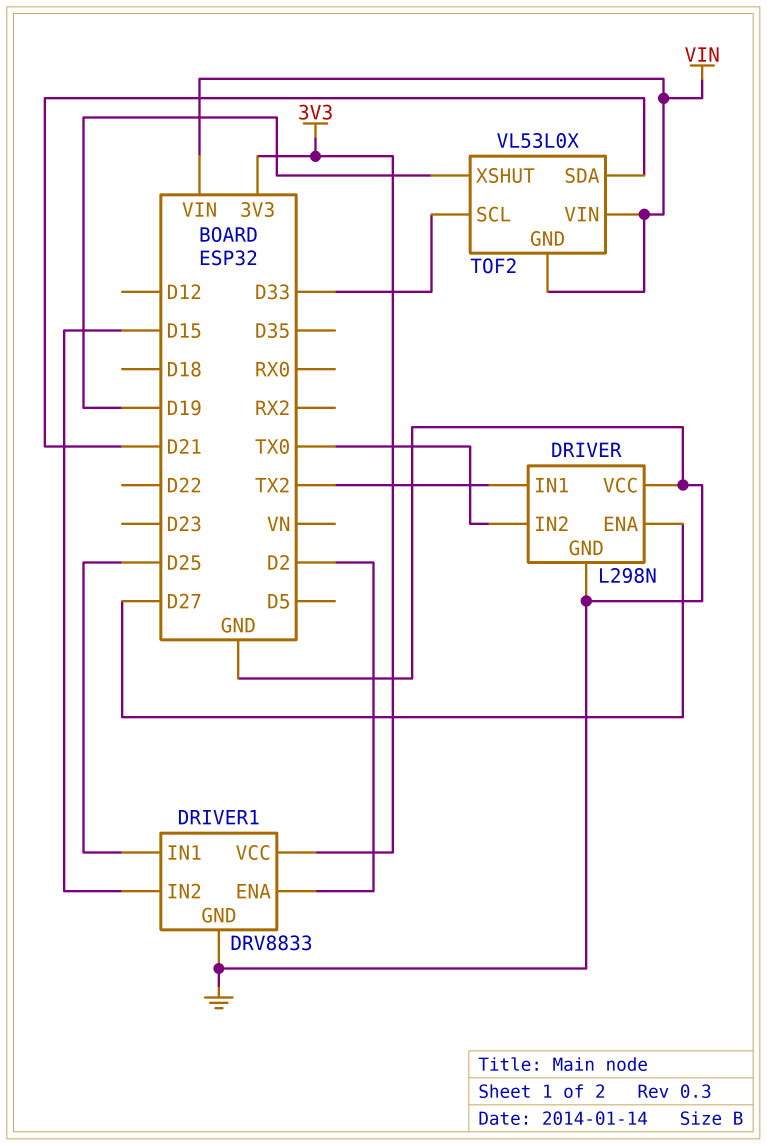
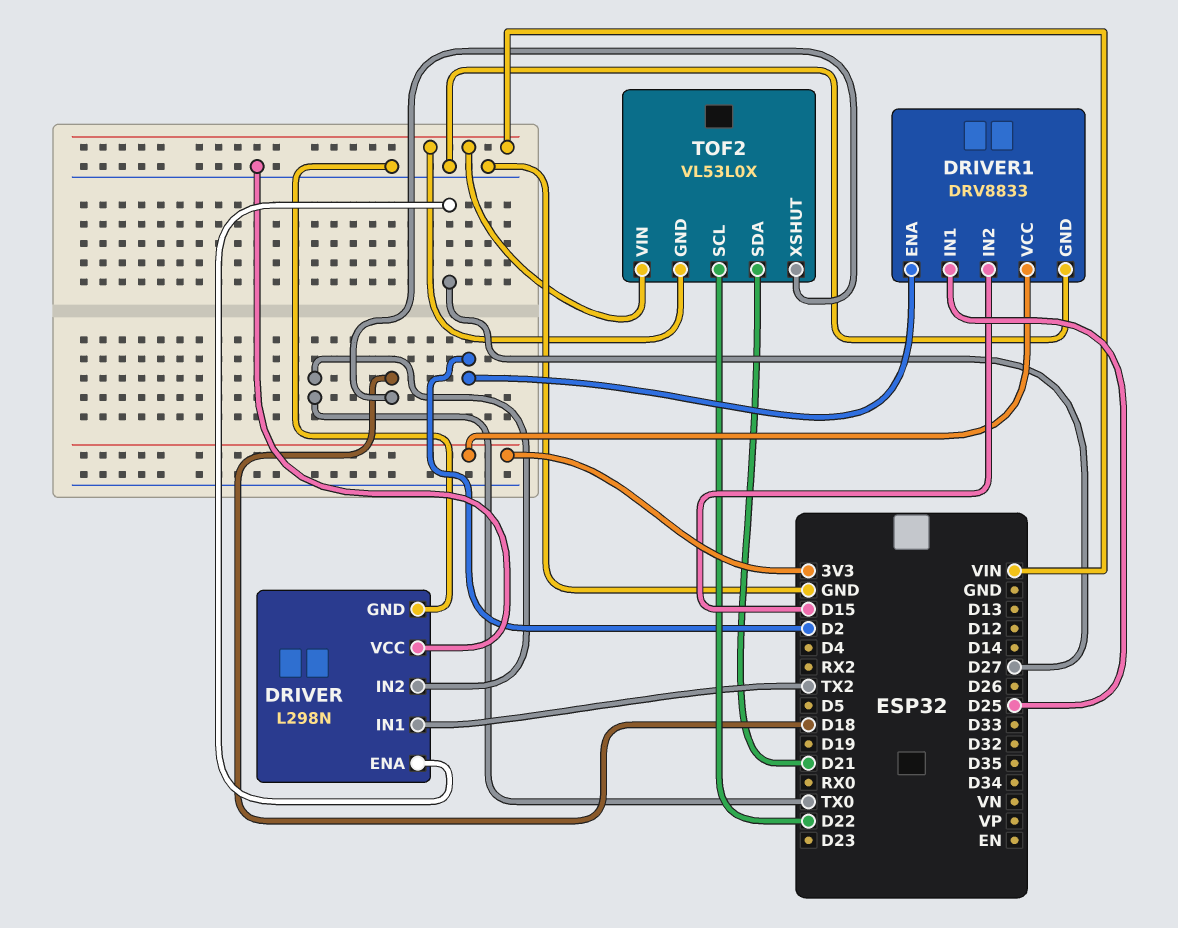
TOF2 pin SCL: D33 -> D22
TOF2 pin XSHUT: D19 -> D18

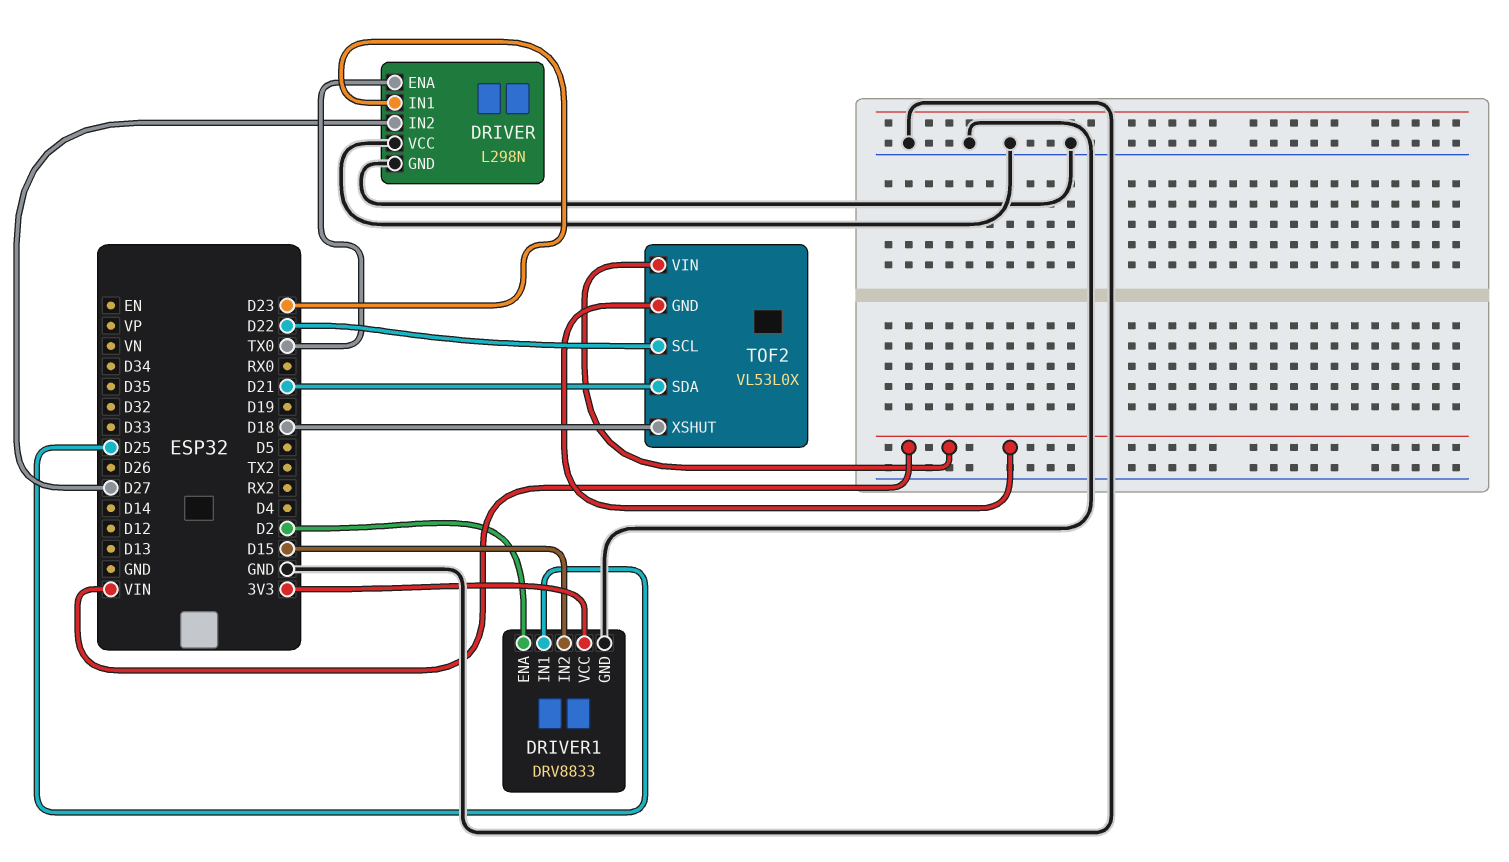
DRIVER pin ENA: D27 -> TX0
DRIVER pin IN1: TX2 -> D23
DRIVER pin IN2: TX0 -> D27

